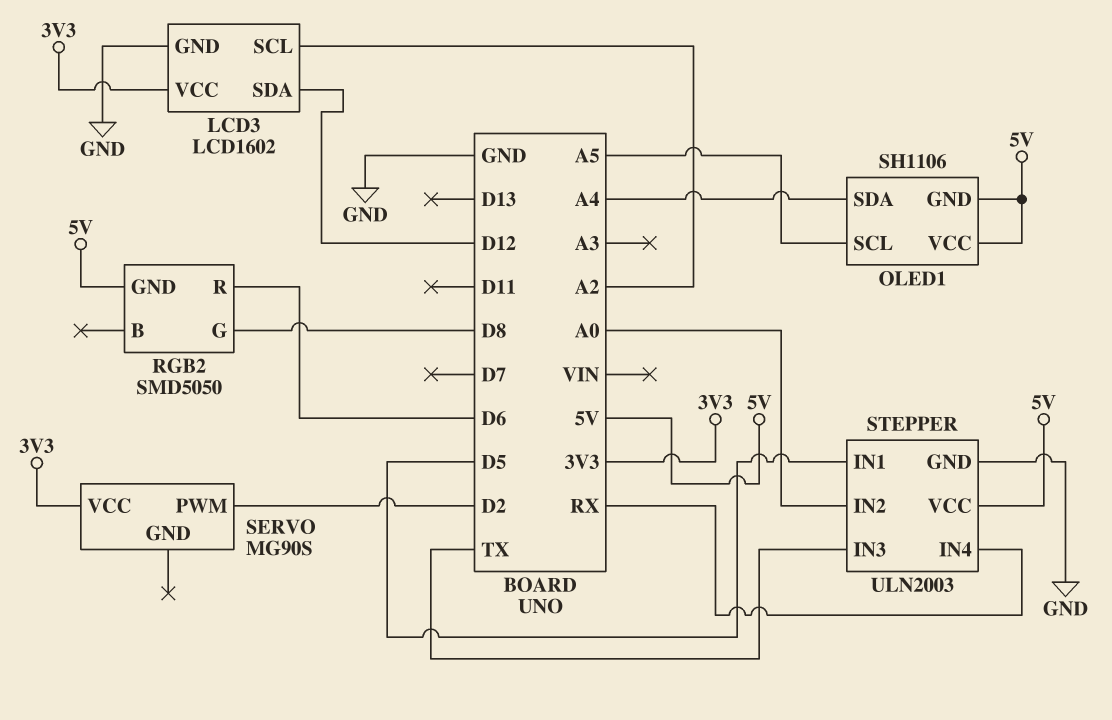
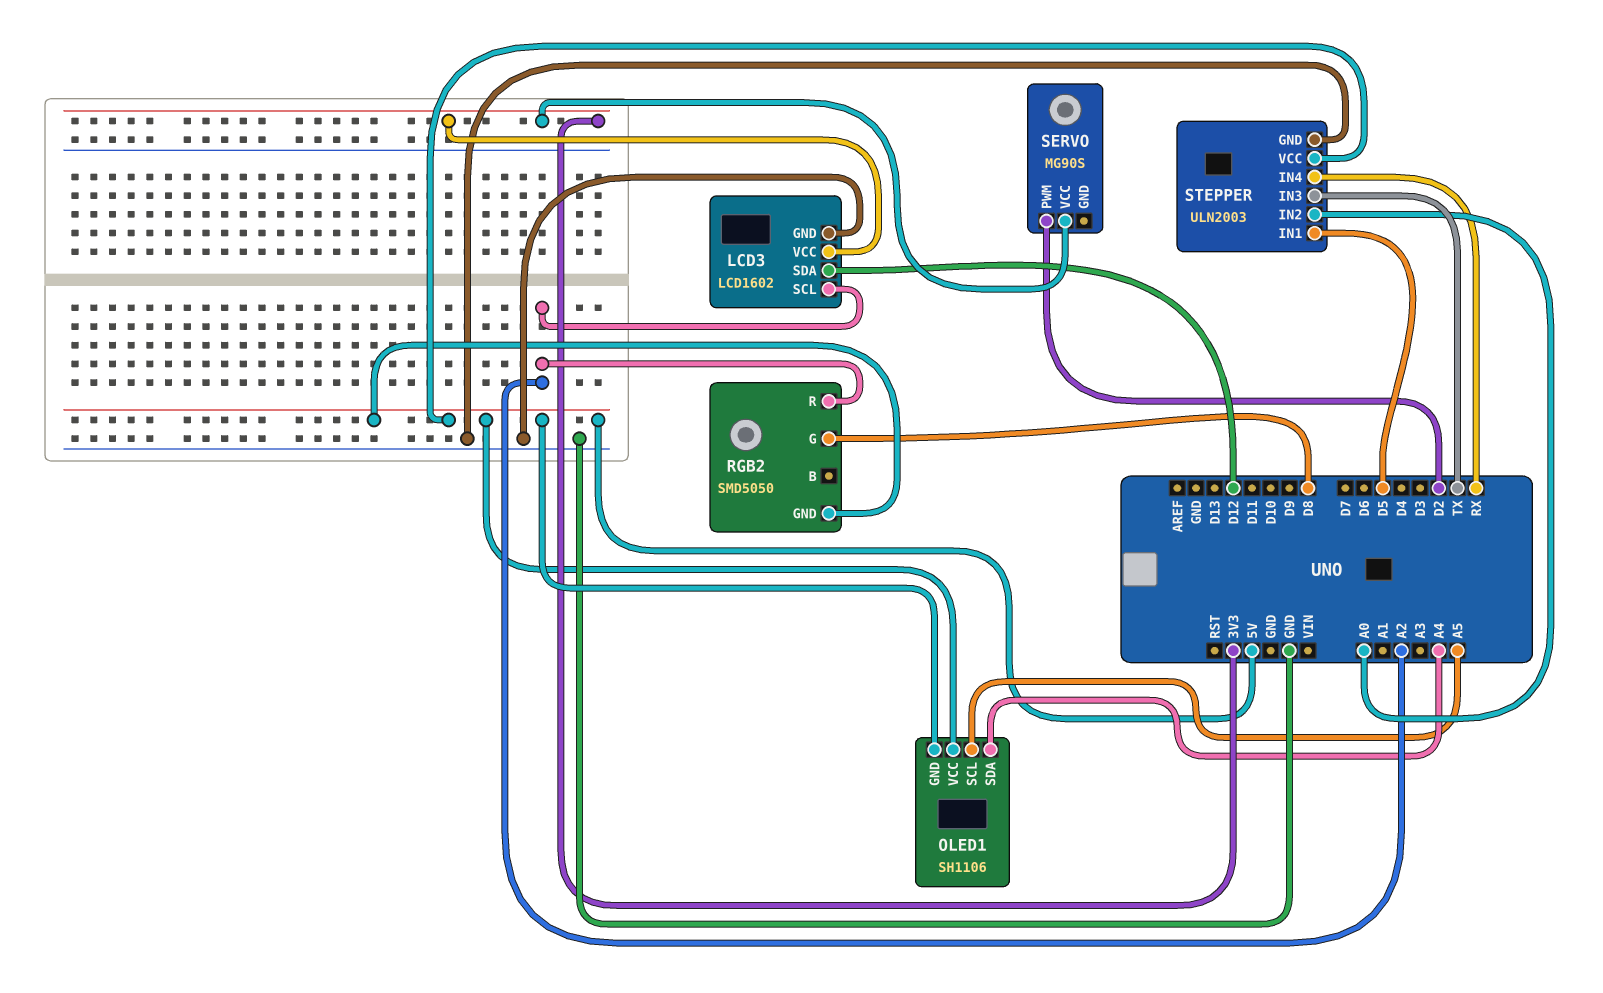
RGB2 pin R: D6 -> A2

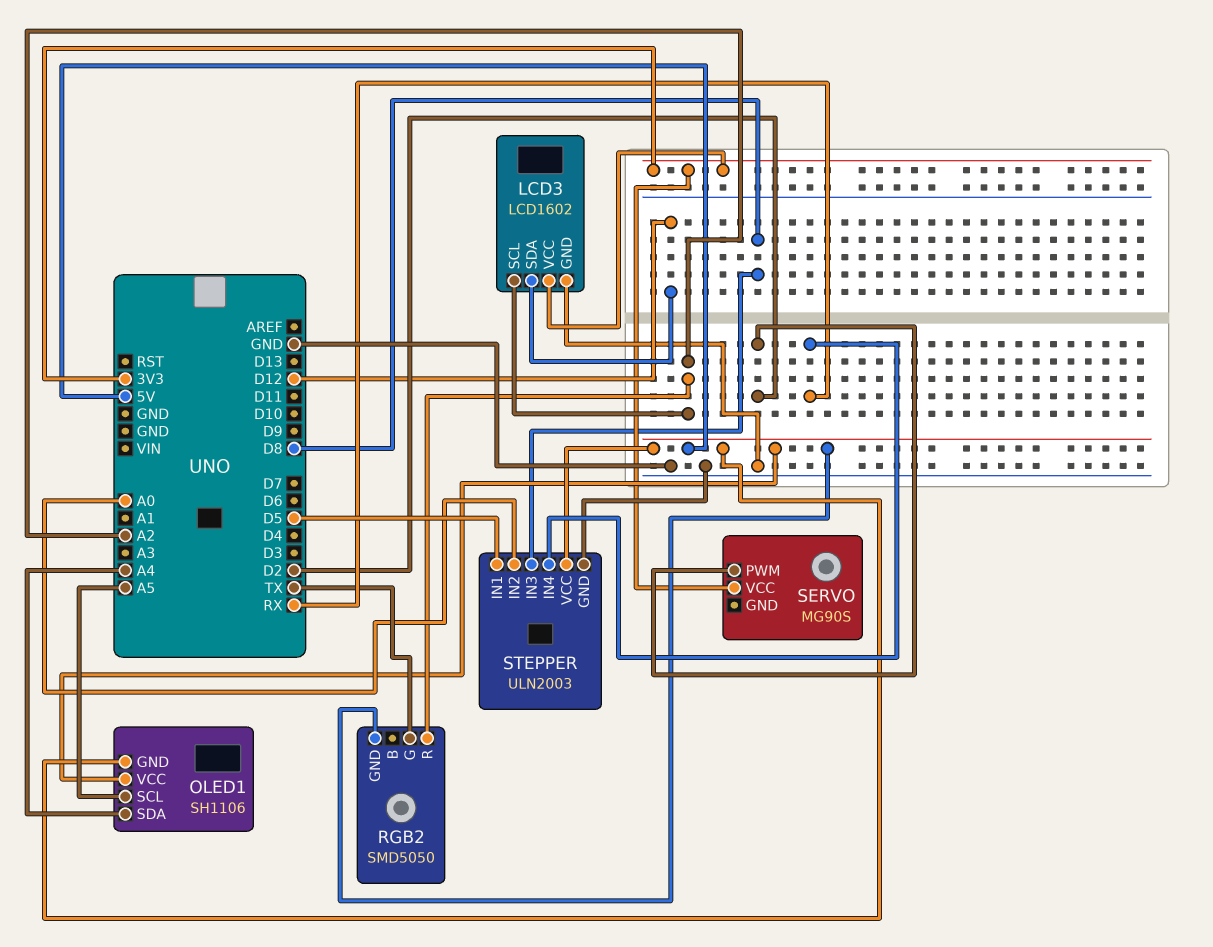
RGB2 pin G: D8 -> TX
STEPPER pin IN3: TX -> D8

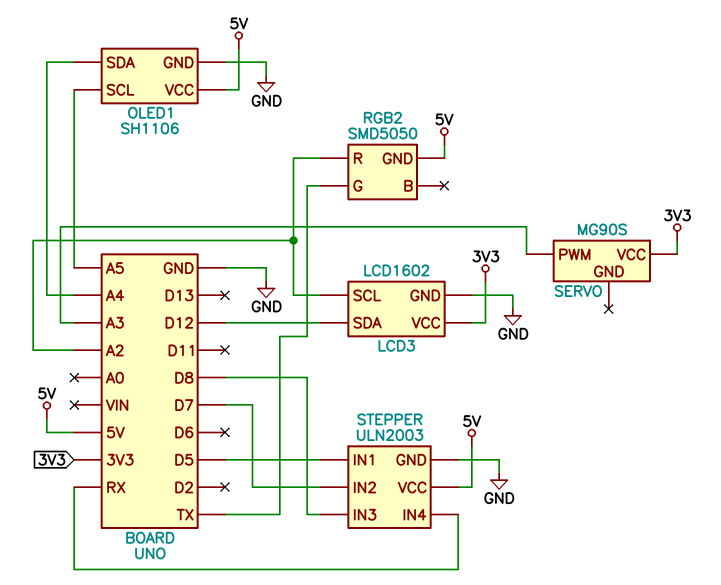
OLED1 pin GND: 5V -> GND
SERVO pin PWM: D2 -> A3
STEPPER pin IN2: A0 -> D7

